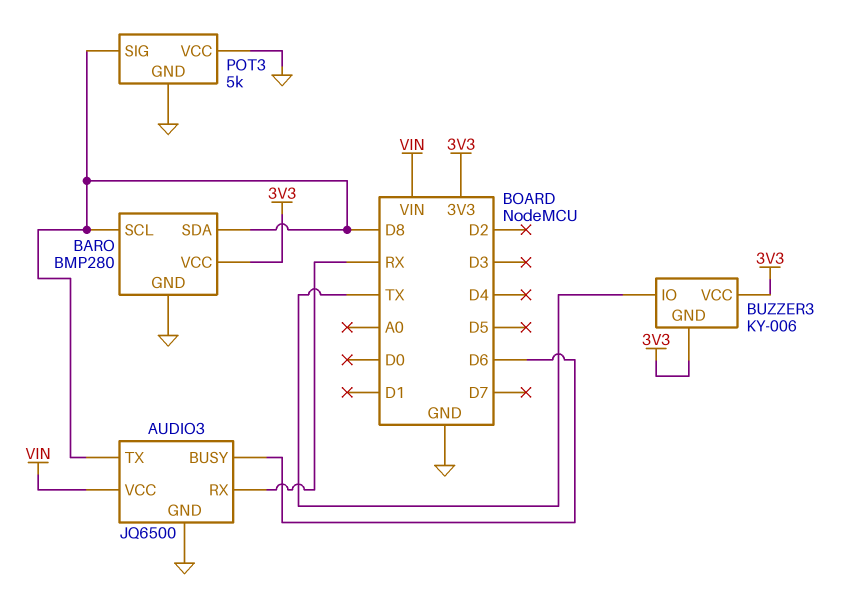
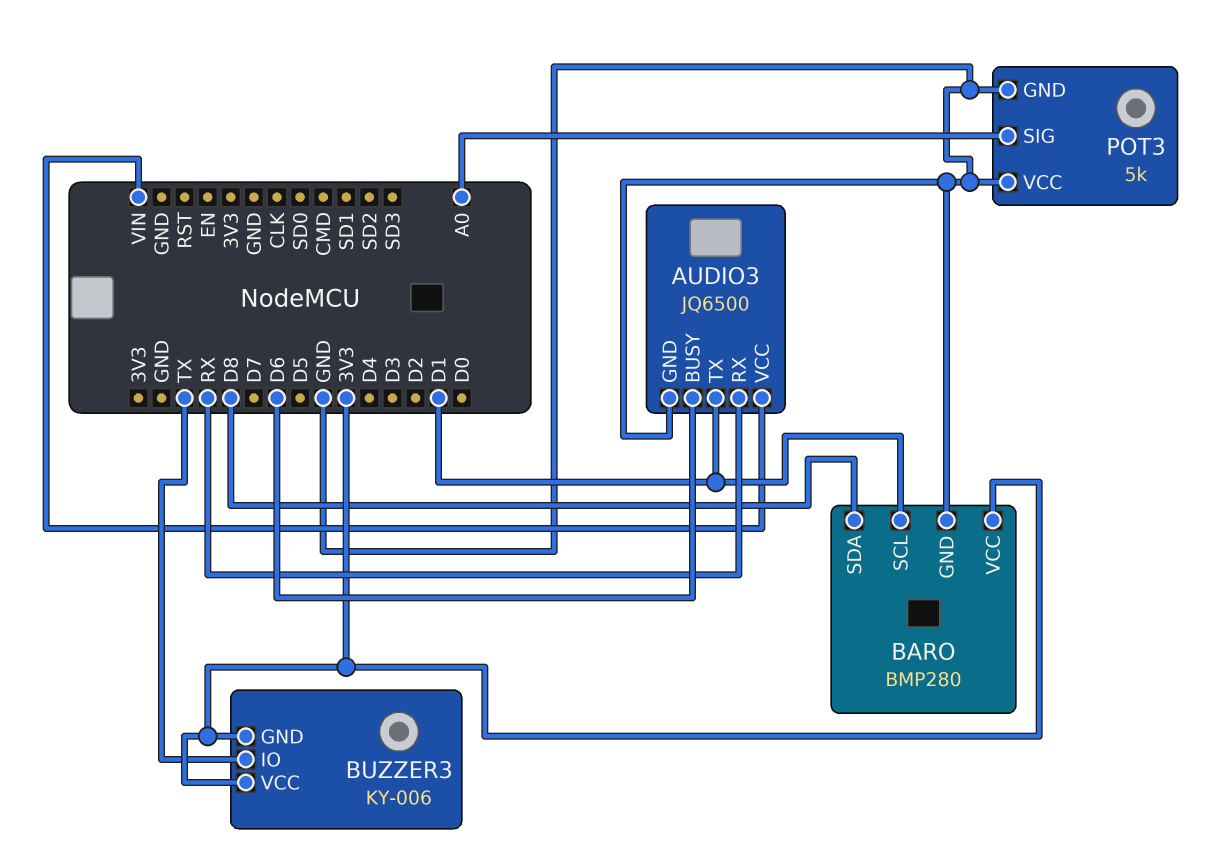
AUDIO3 pin TX: D8 -> D1
BARO pin SCL: D8 -> D1
POT3 pin SIG: D8 -> A0

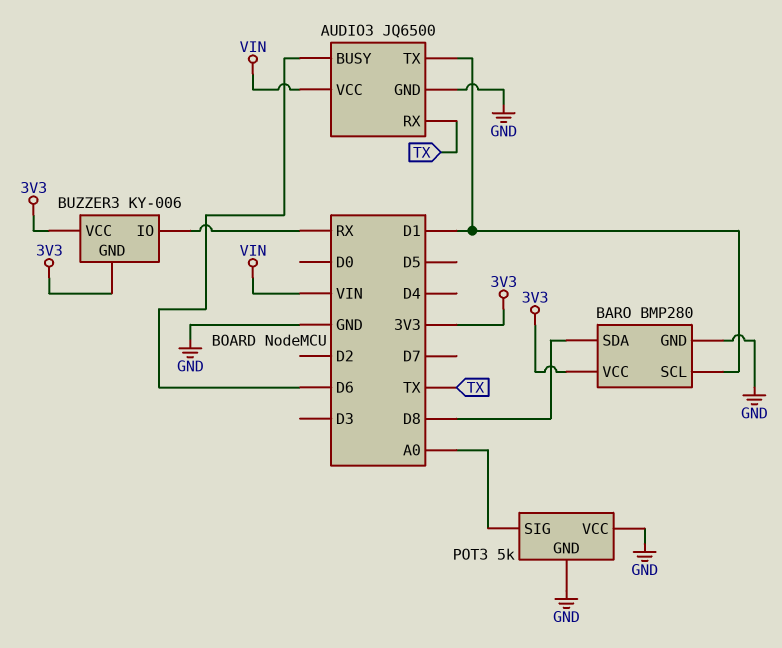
AUDIO3 pin RX: RX -> TX
BUZZER3 pin IO: TX -> RX

